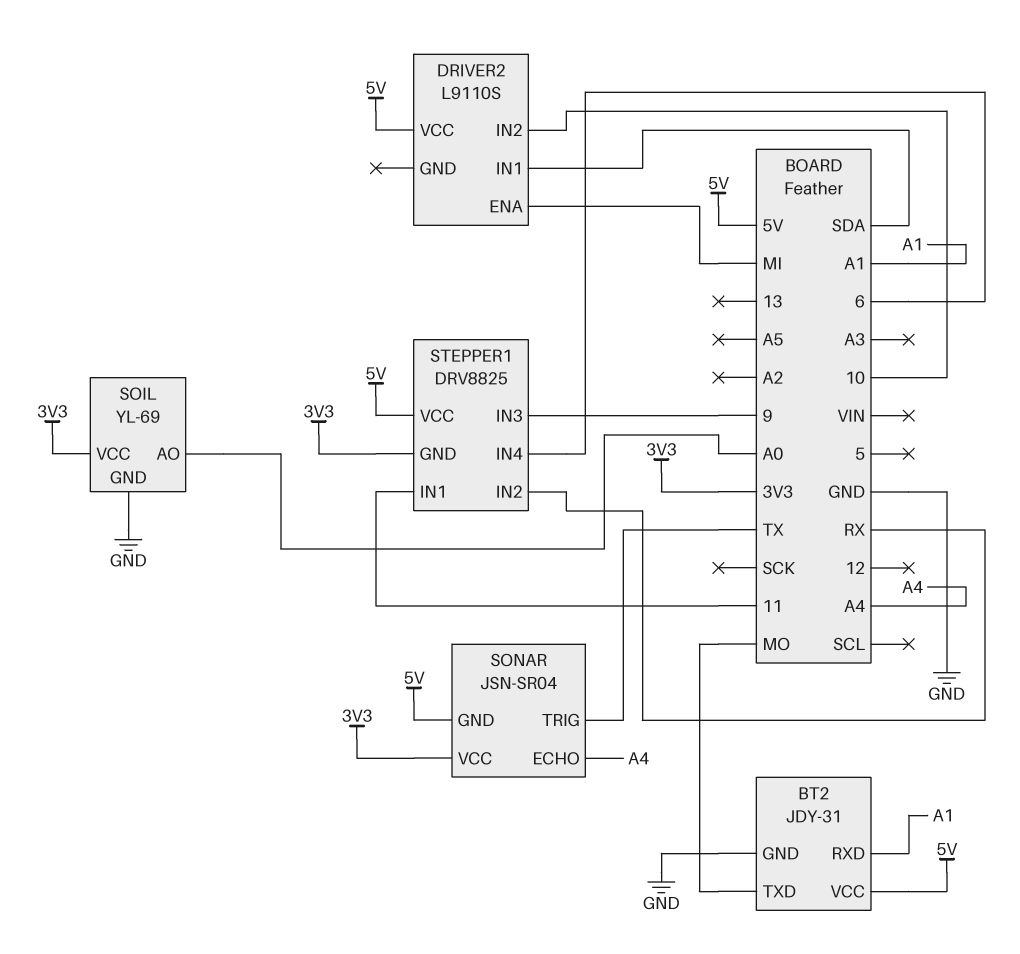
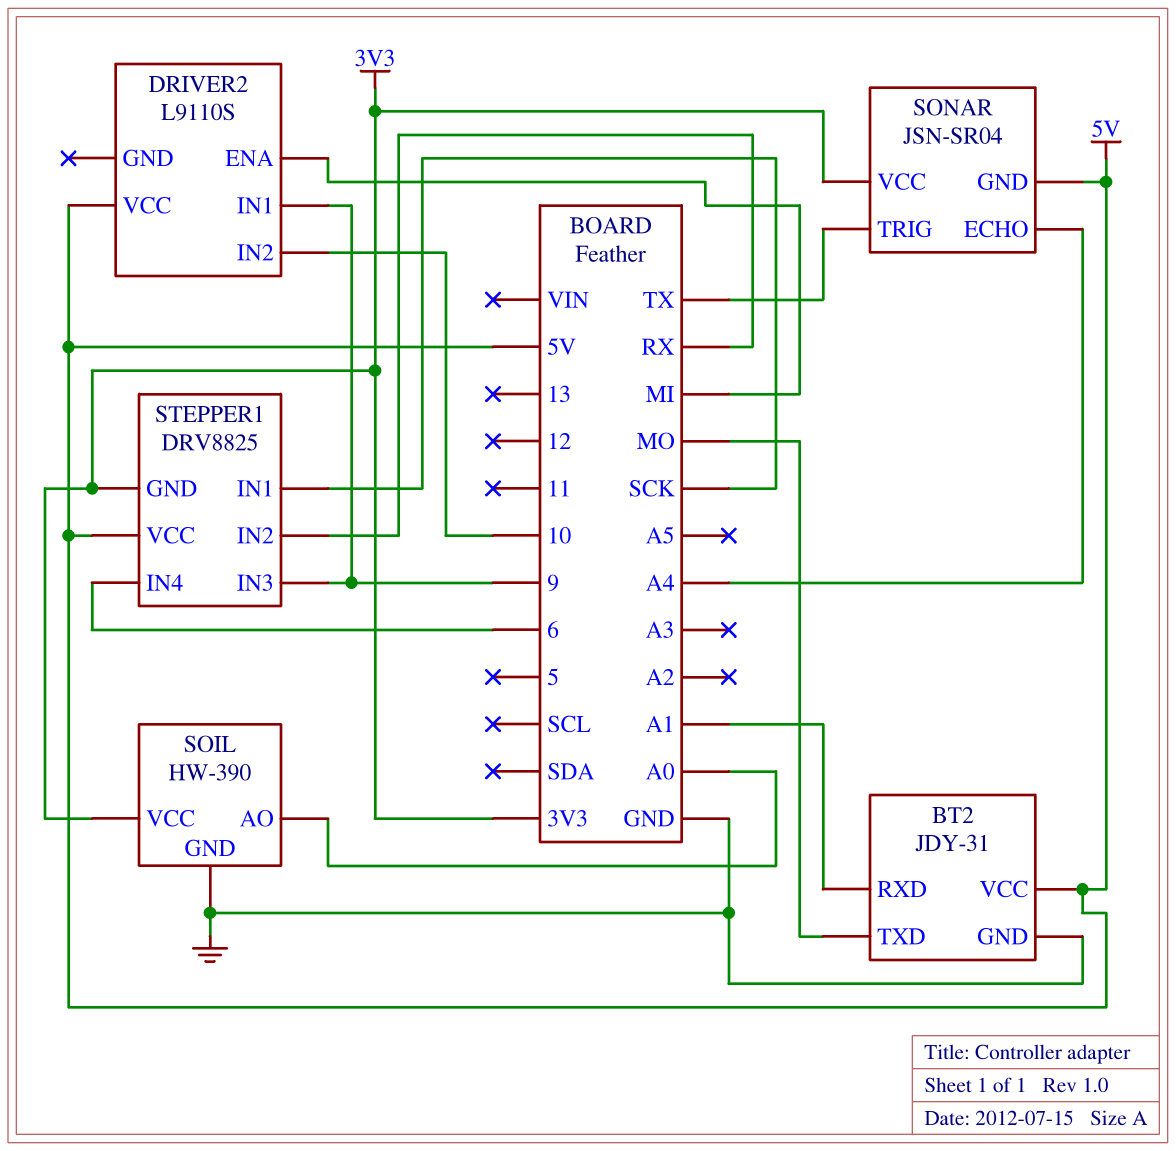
DRIVER2 pin IN1: SDA -> 9
SOIL: YL-69 -> HW-390
STEPPER1 pin IN1: 11 -> SCK

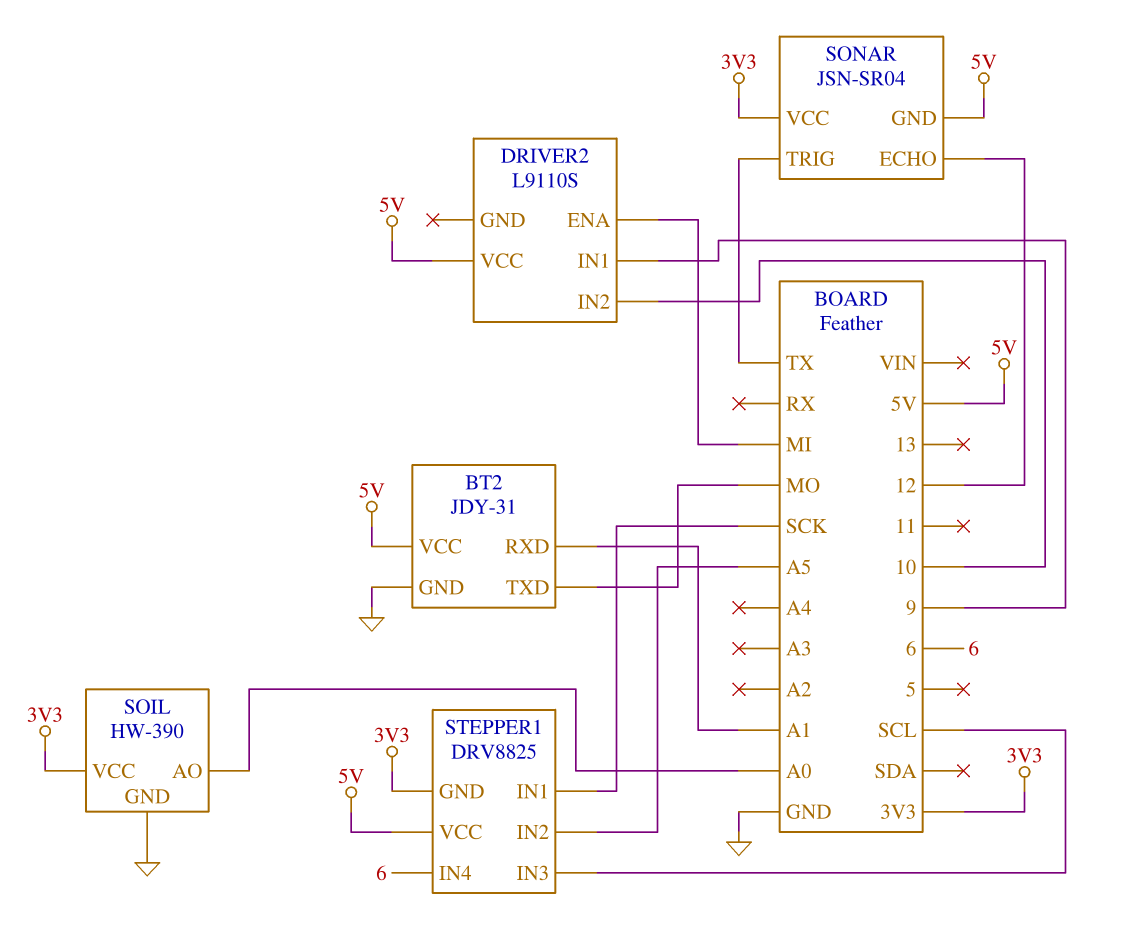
SONAR pin ECHO: A4 -> 12
STEPPER1 pin IN2: RX -> A5
STEPPER1 pin IN3: 9 -> SCL

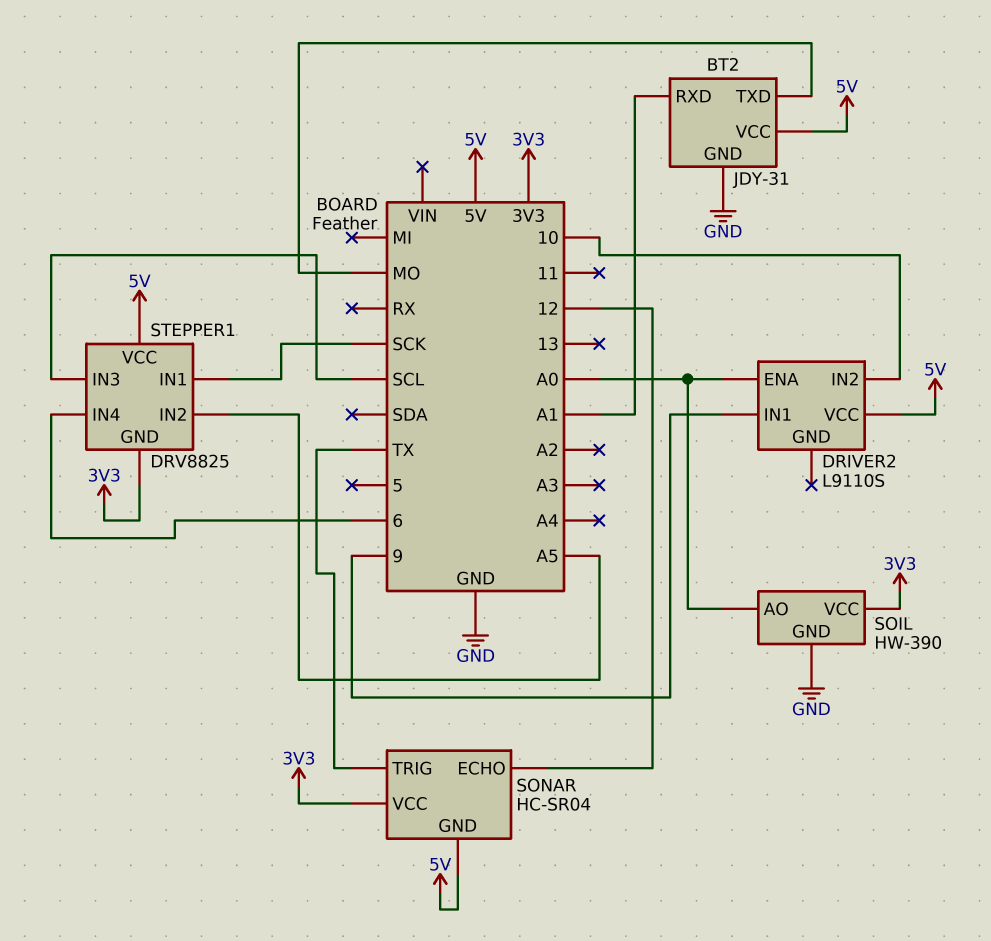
DRIVER2 pin ENA: MI -> A0
SONAR: JSN-SR04 -> HC-SR04

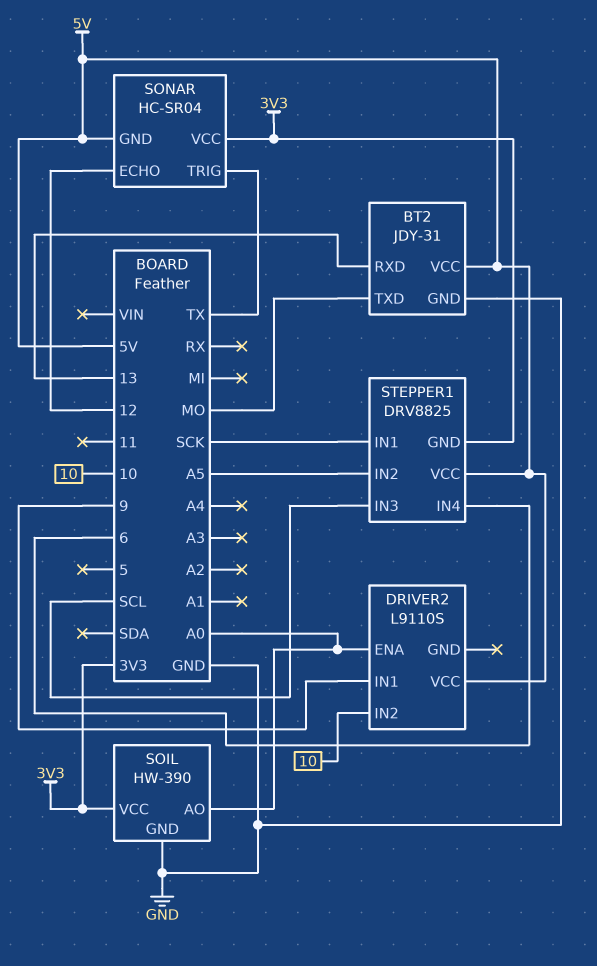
BT2 pin RXD: A1 -> 13

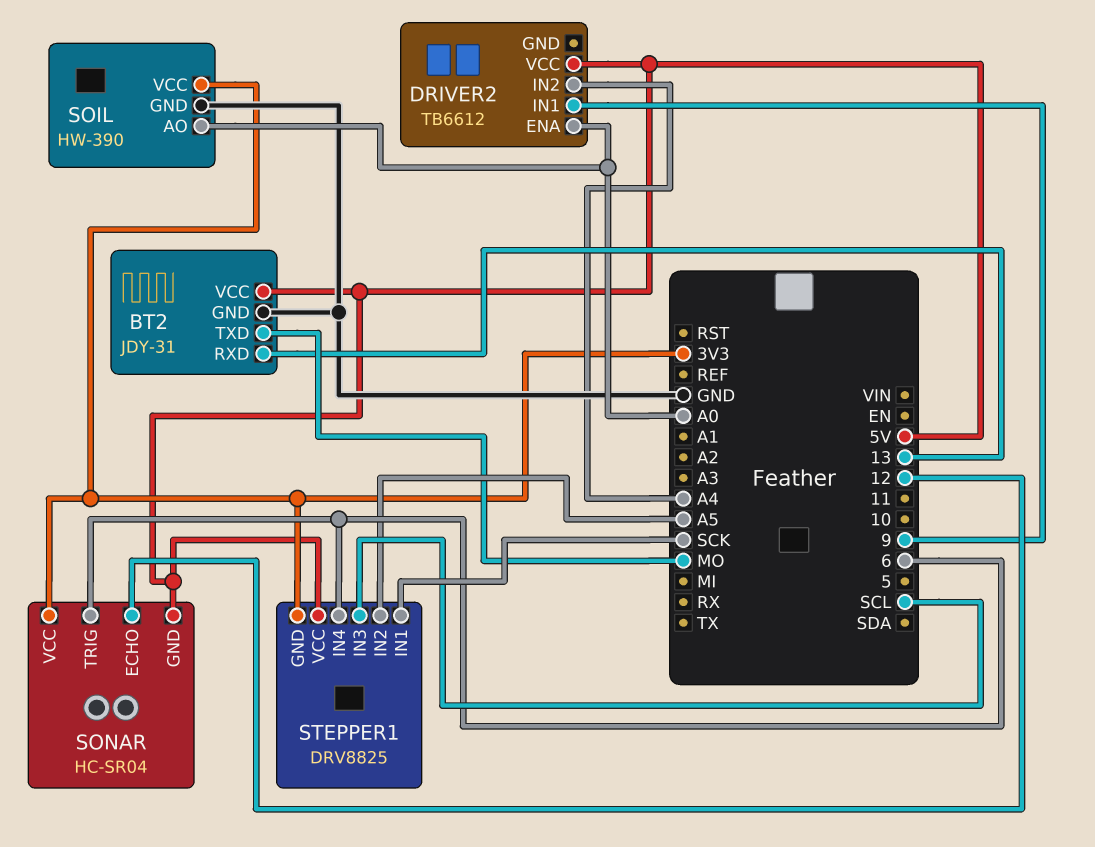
DRIVER2: L9110S -> TB6612
DRIVER2 pin IN2: 10 -> A4
SONAR pin TRIG: TX -> 6

